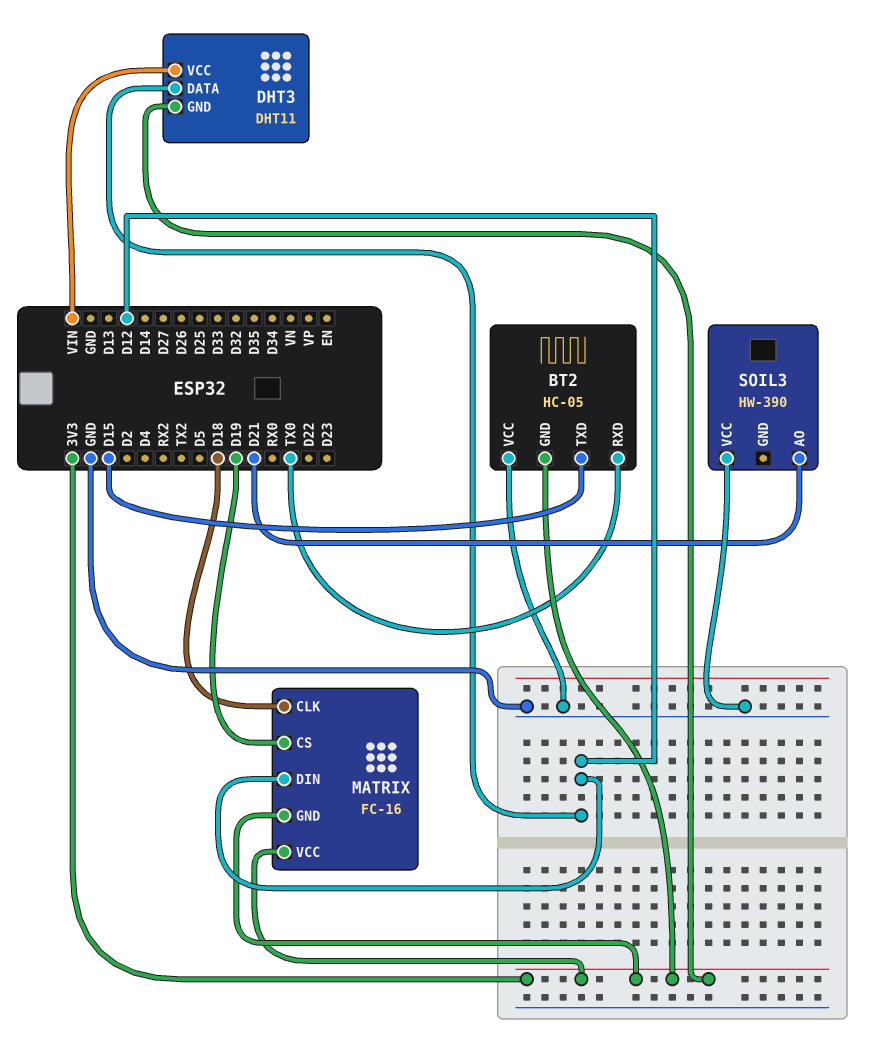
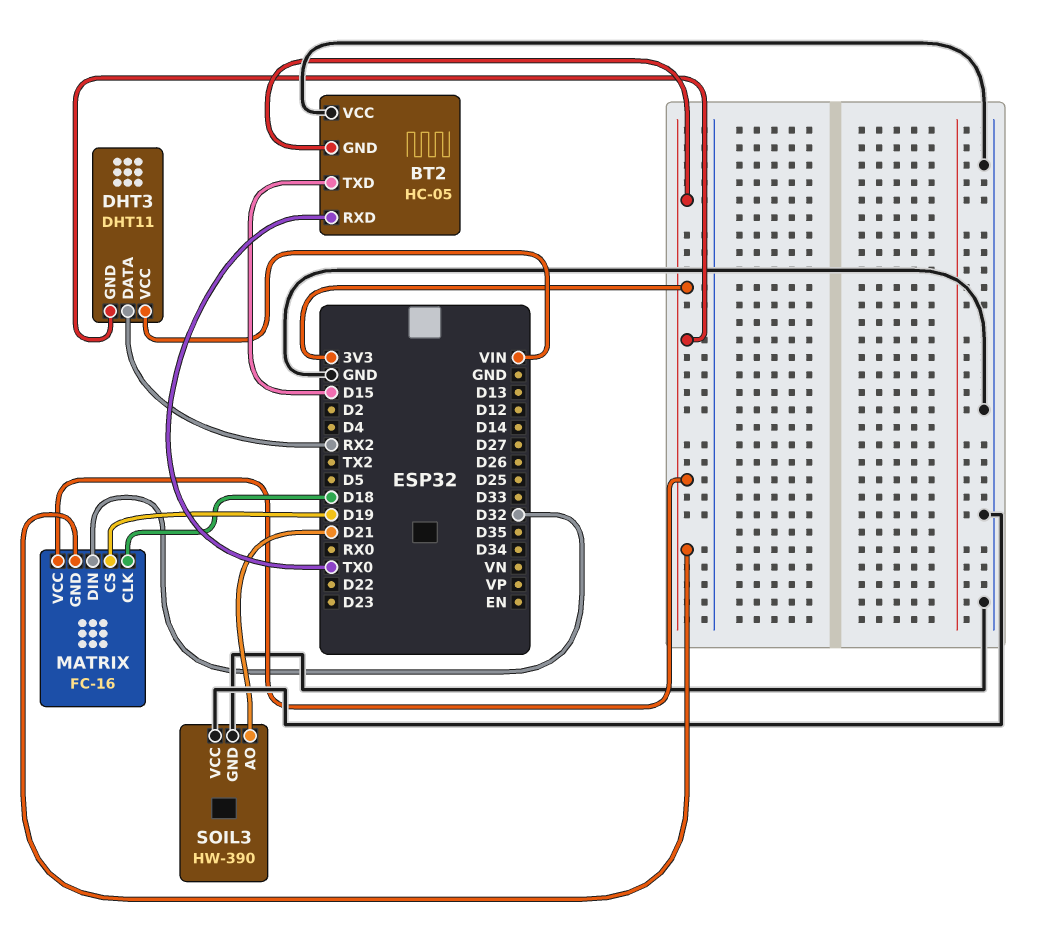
DHT3 pin DATA: D12 -> RX2
MATRIX pin DIN: D12 -> D32
SOIL3 pin GND: none -> GND

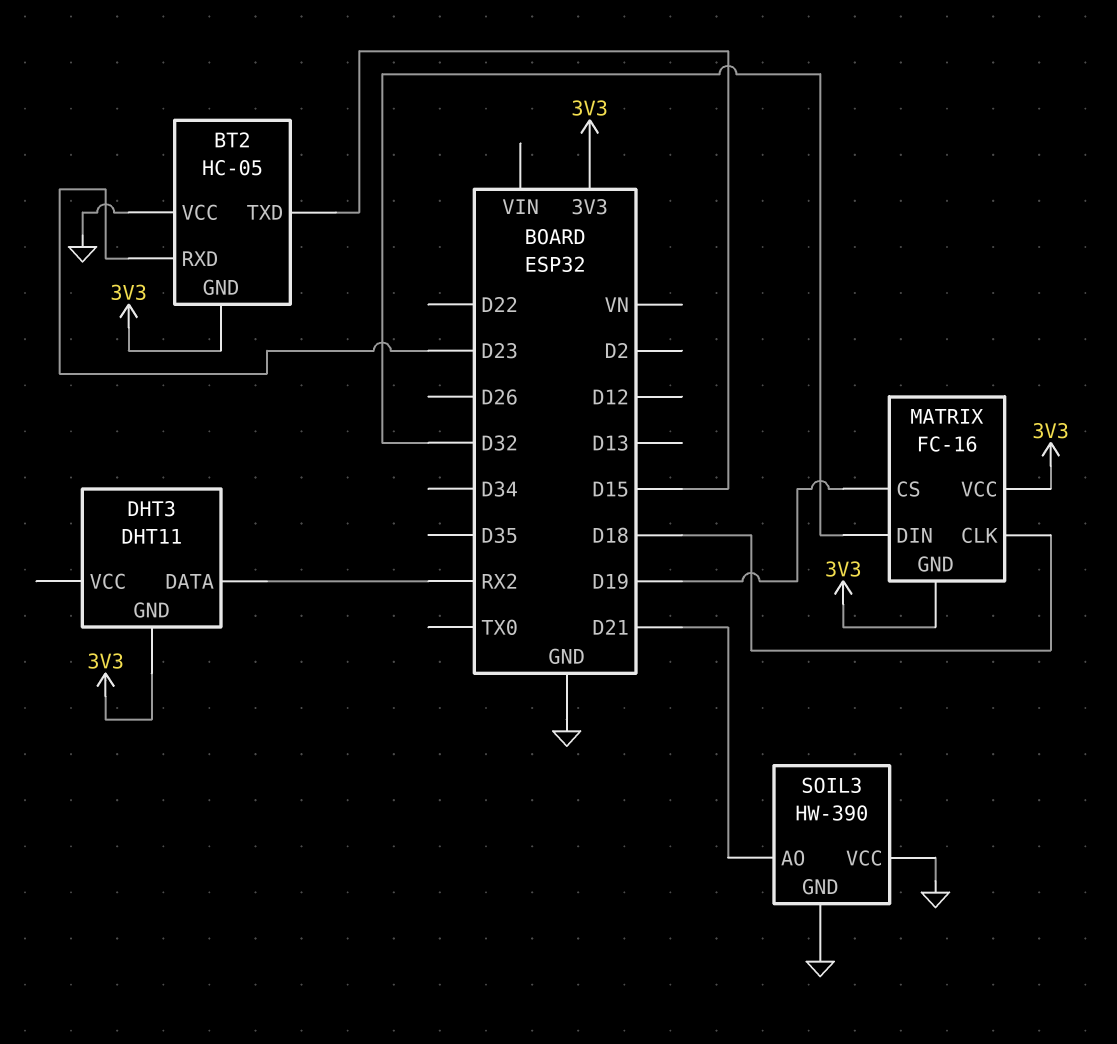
BT2 pin RXD: TX0 -> D23
DHT3 pin VCC: VIN -> none

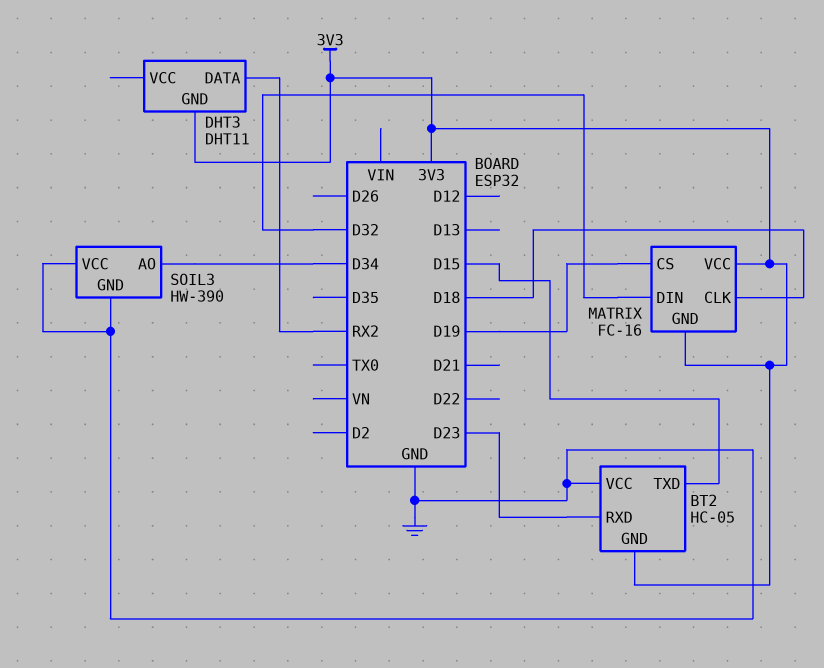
SOIL3 pin AO: D21 -> D34

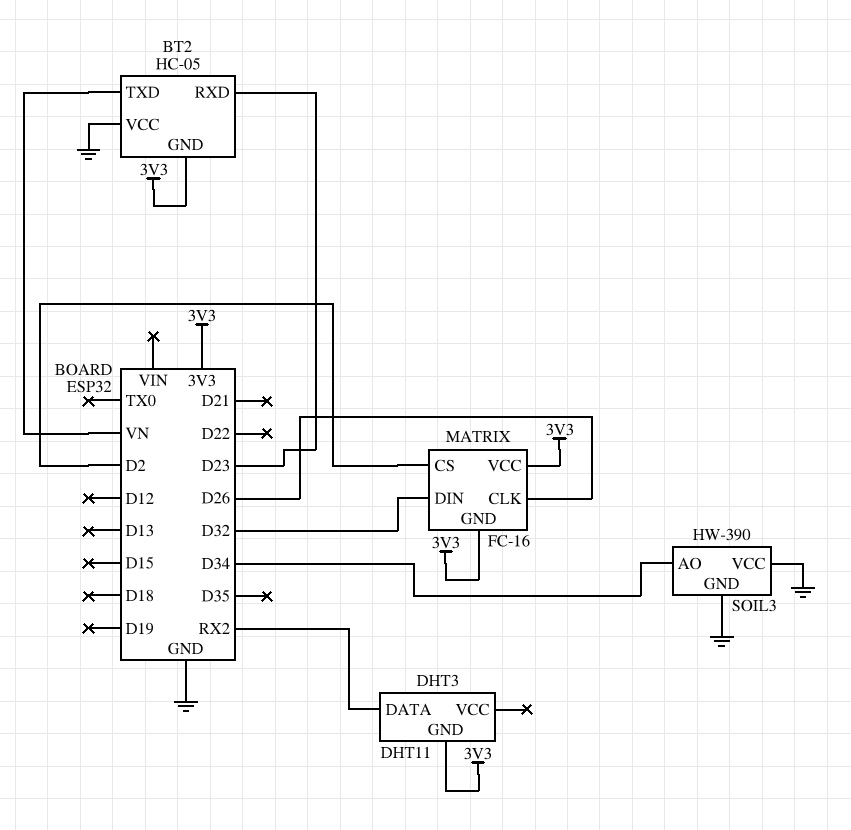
BT2 pin TXD: D15 -> VN
MATRIX pin CLK: D18 -> D26
MATRIX pin CS: D19 -> D2

